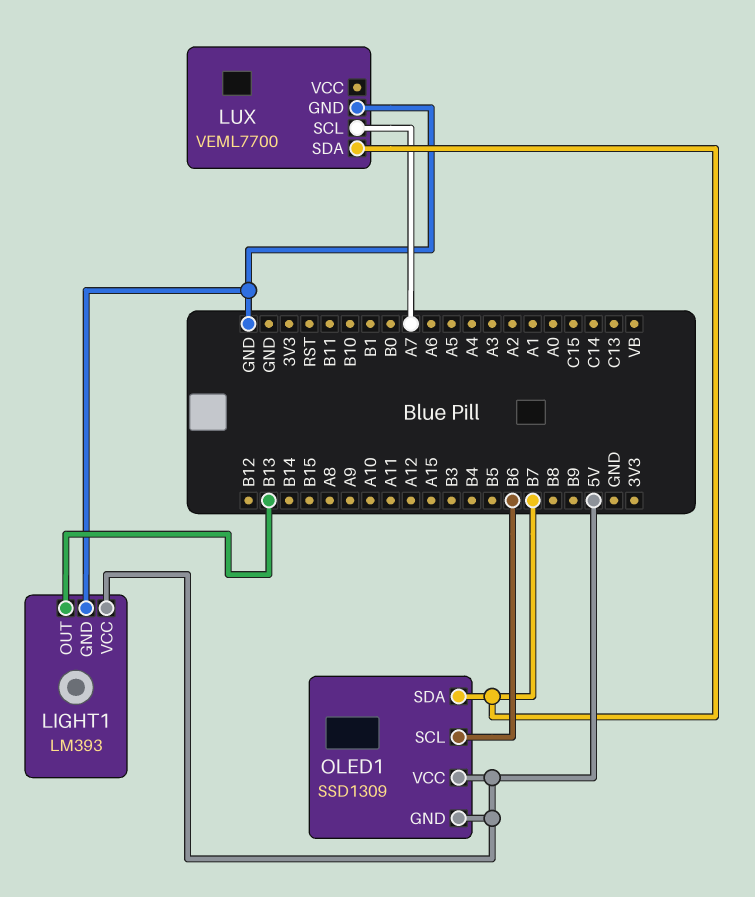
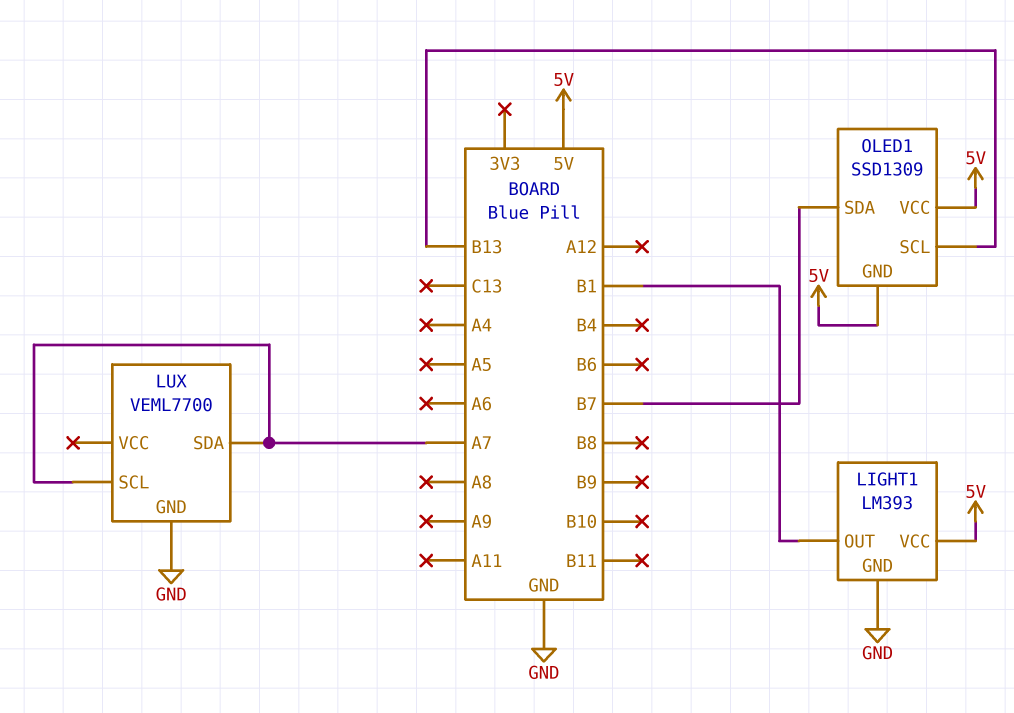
LIGHT1 pin OUT: B13 -> B1
LUX pin SDA: B7 -> A7
OLED1 pin SCL: B6 -> B13

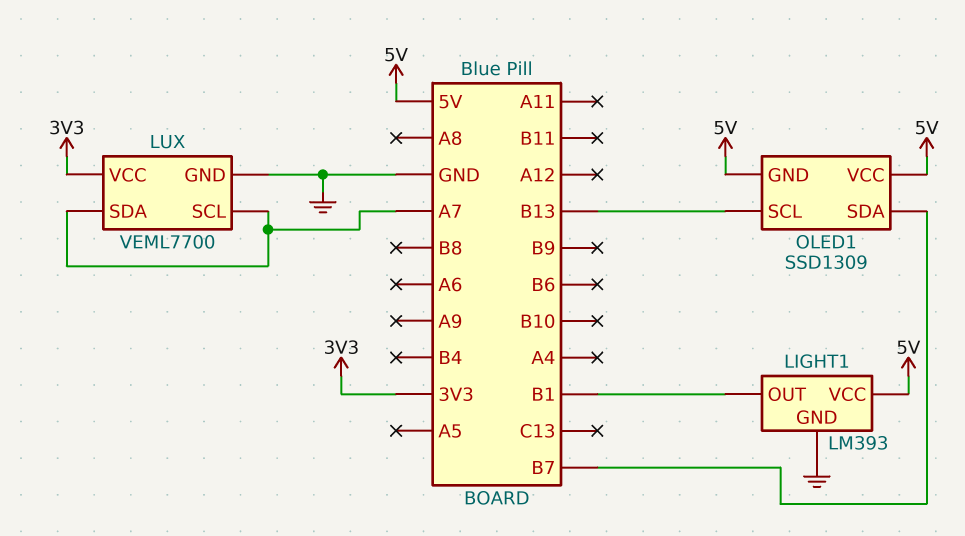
LUX pin VCC: none -> 3V3

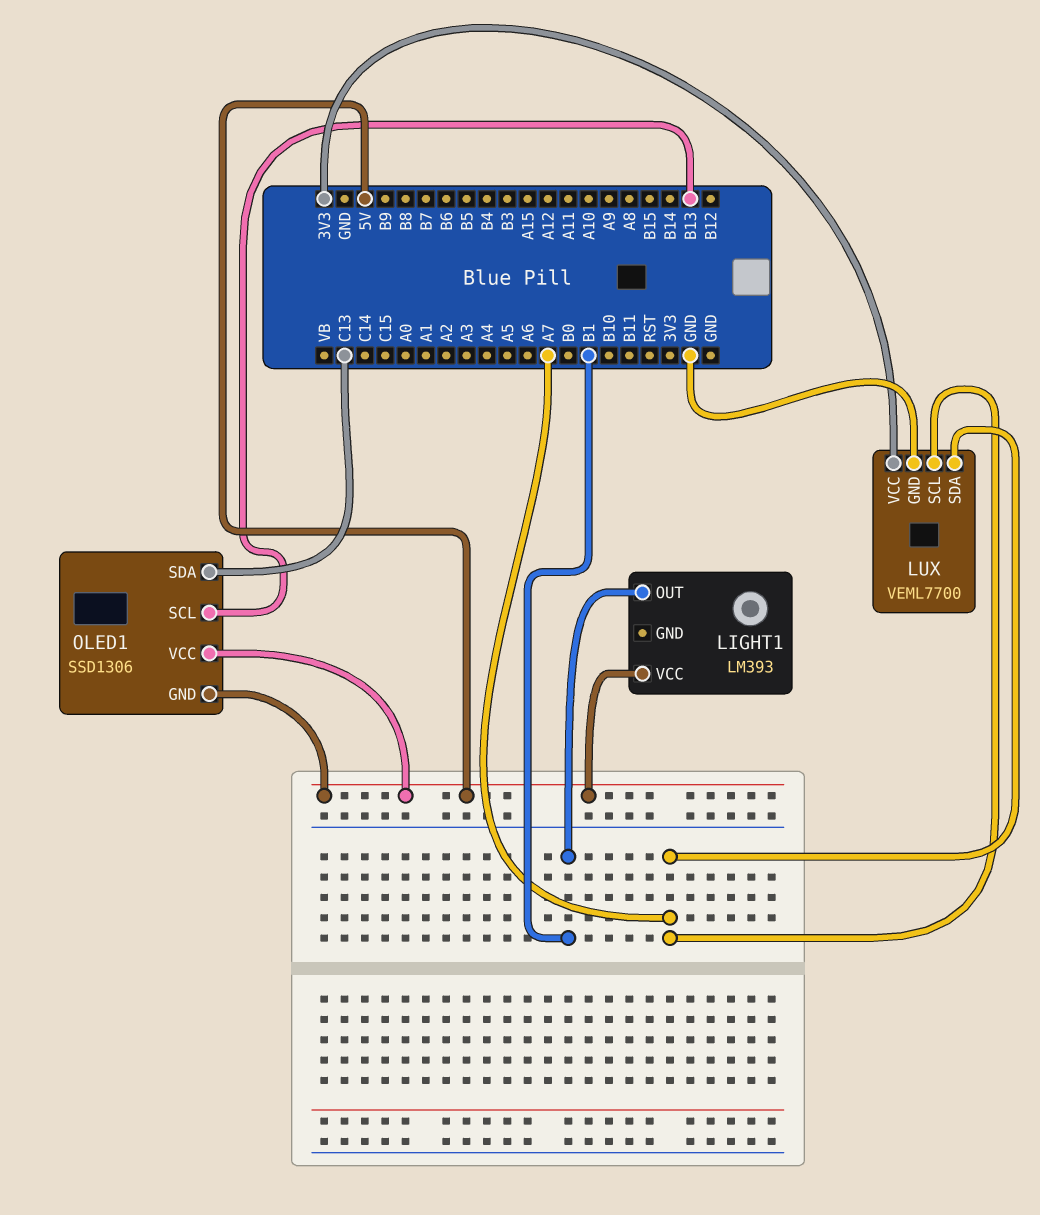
LIGHT1 pin GND: GND -> none
OLED1: SSD1309 -> SSD1306
OLED1 pin SDA: B7 -> C13

